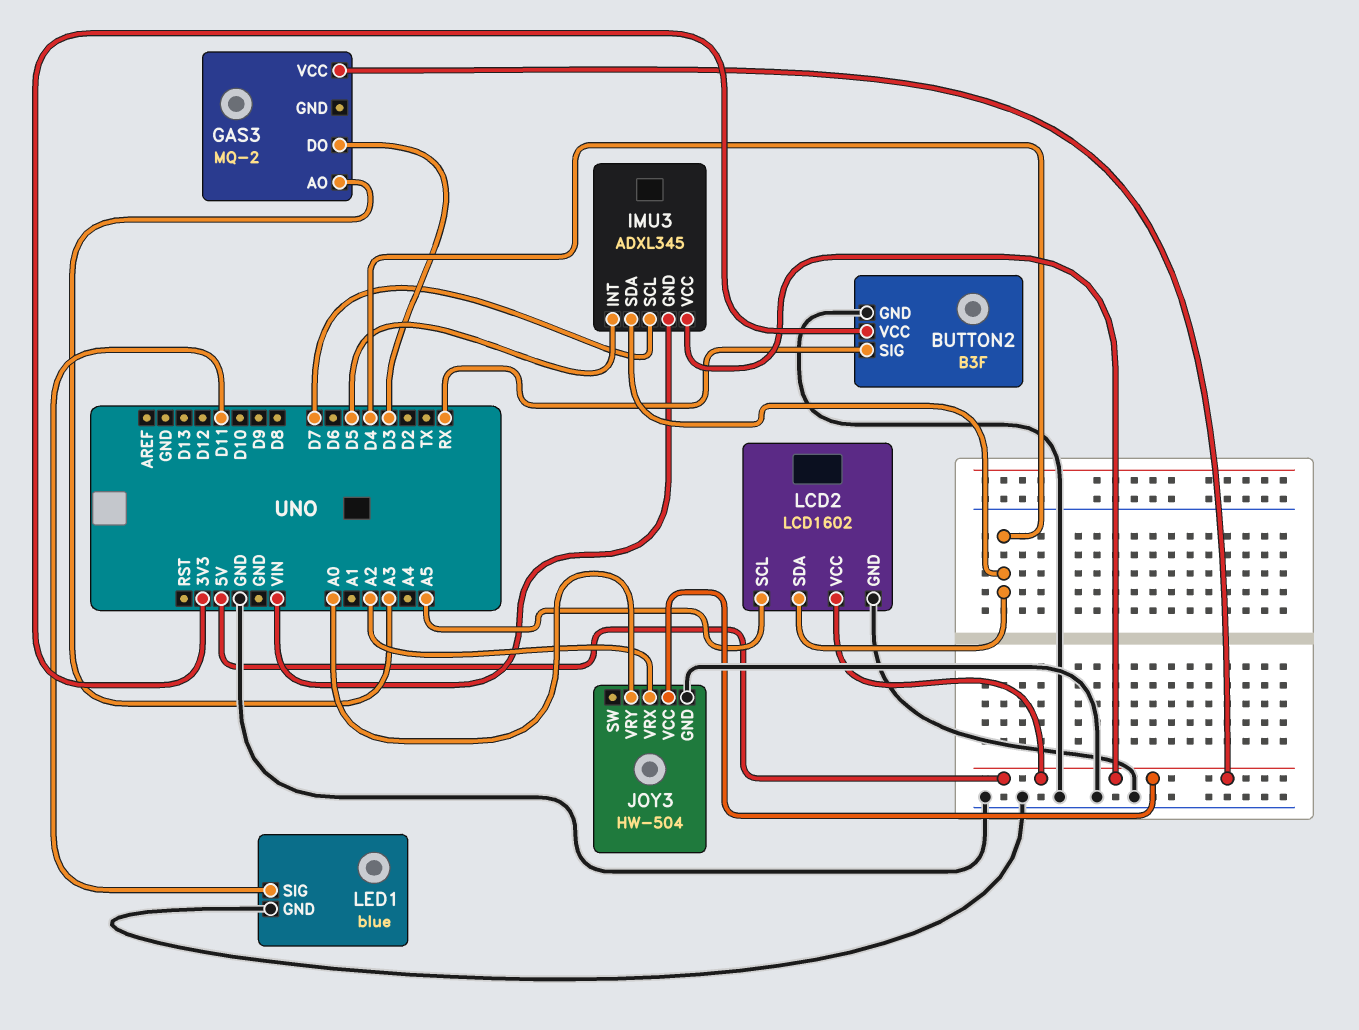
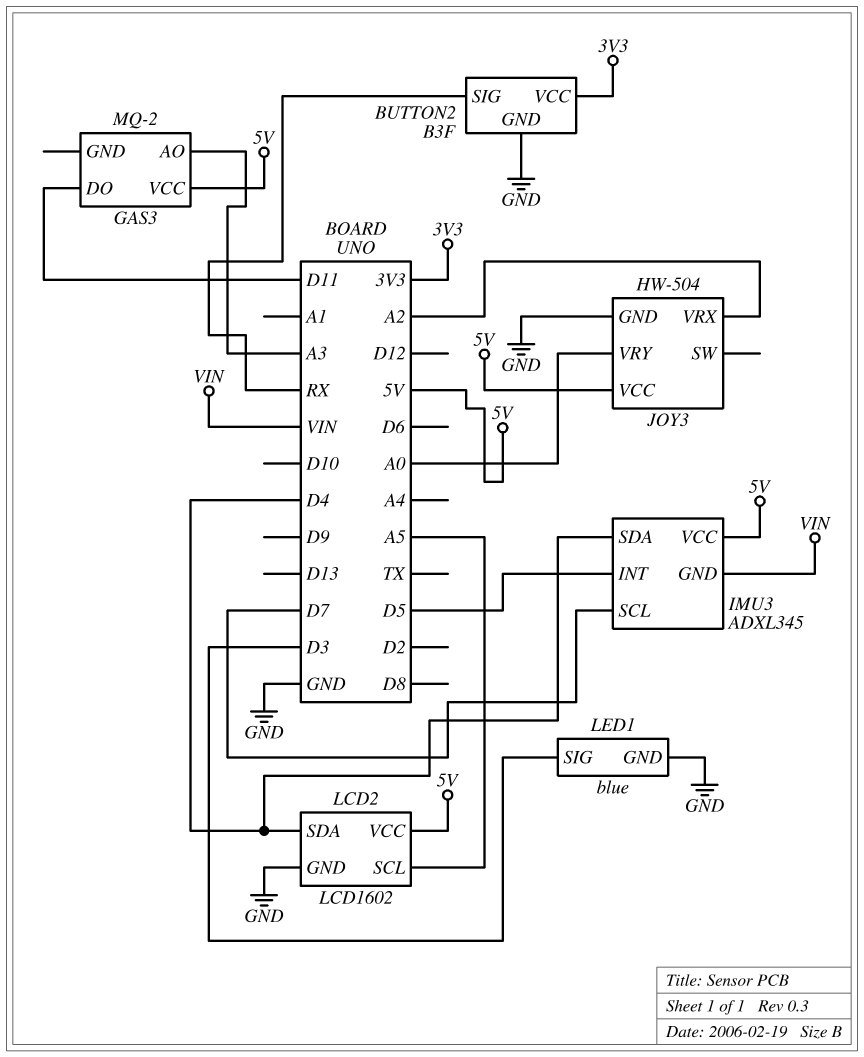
GAS3 pin DO: D3 -> D11
LED1 pin SIG: D11 -> D3

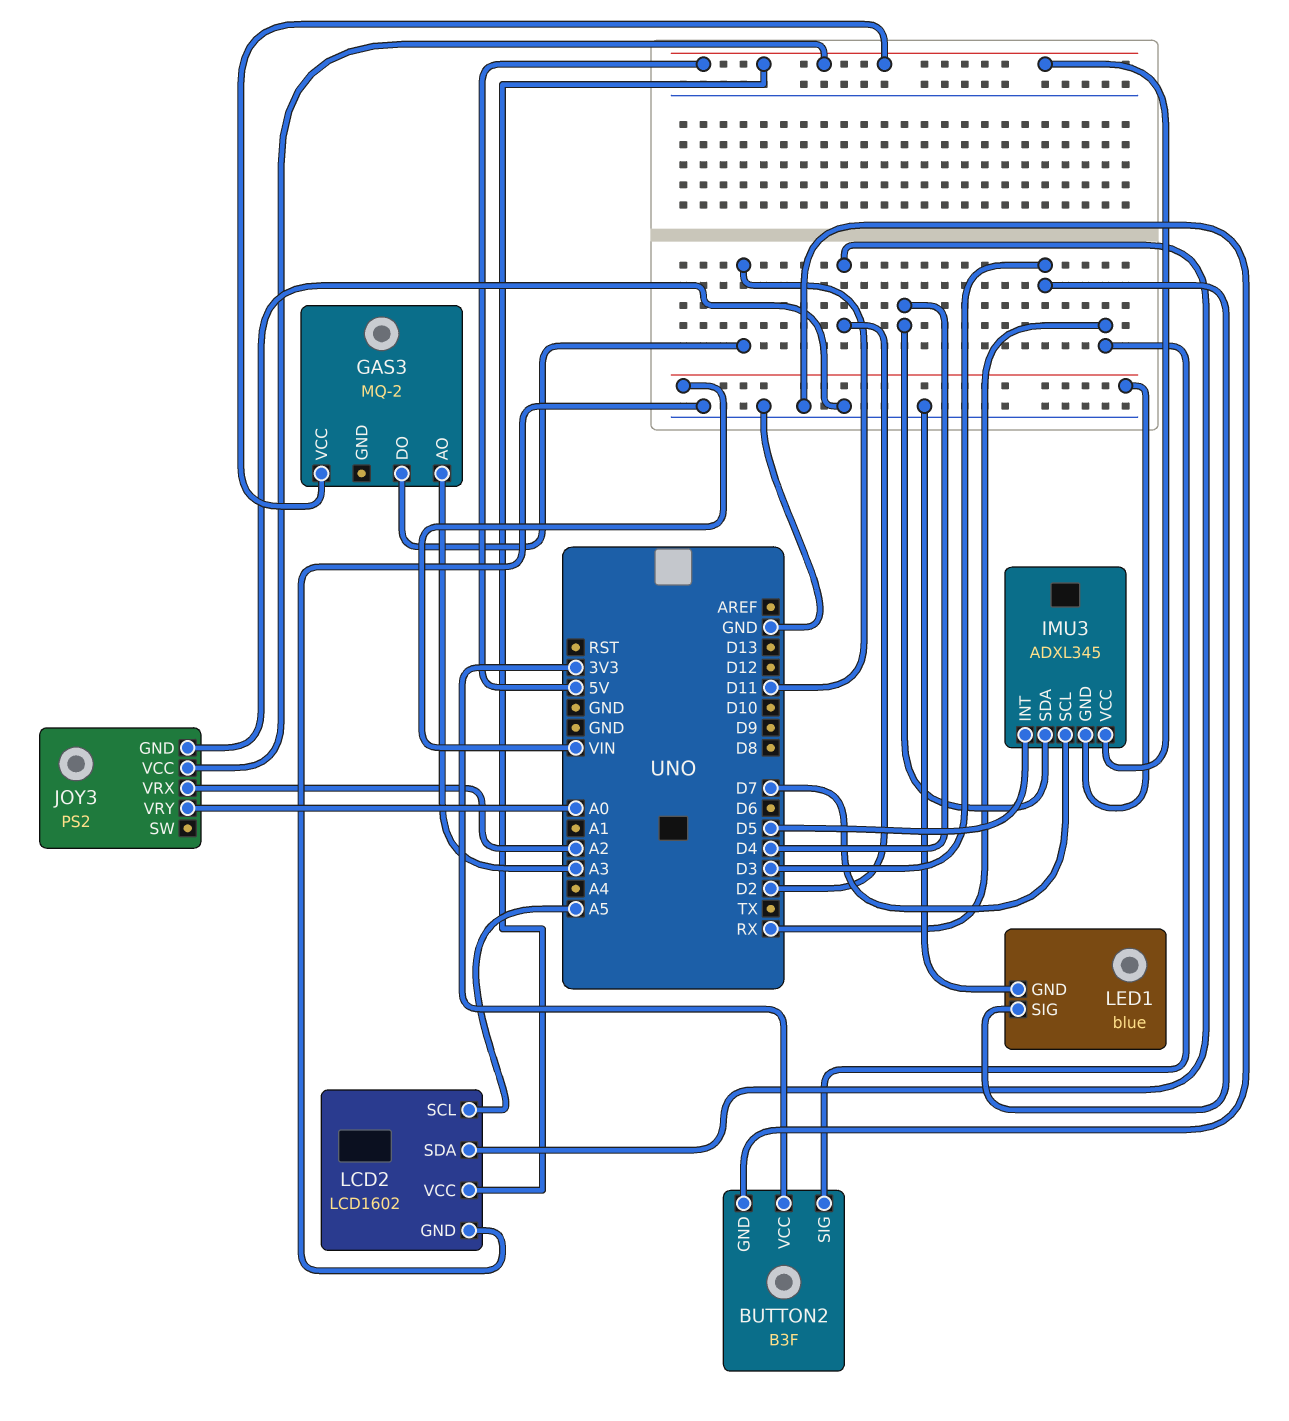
JOY3: HW-504 -> PS2
LCD2 pin SDA: D4 -> D2

